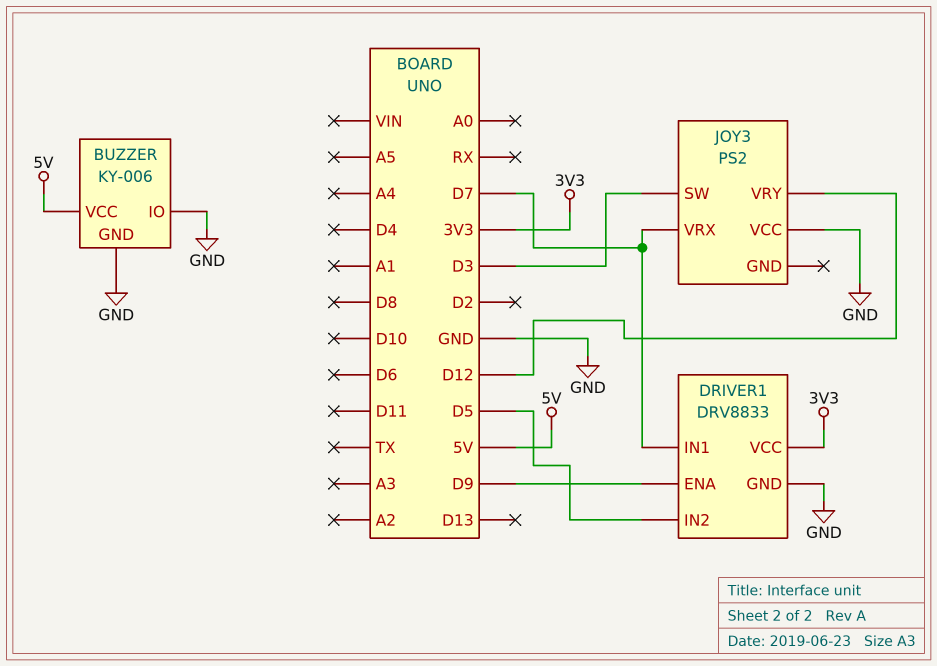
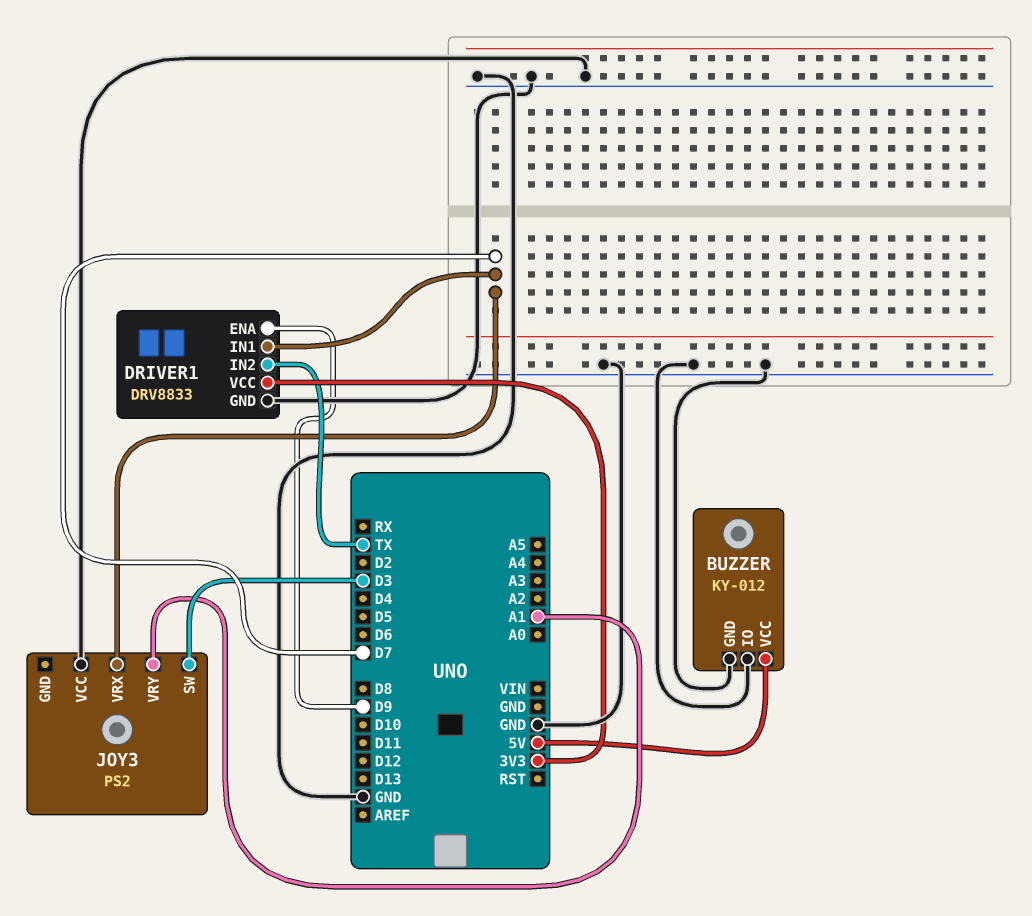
BUZZER: KY-006 -> KY-012
DRIVER1 pin IN2: D5 -> TX
JOY3 pin VRY: D12 -> A1

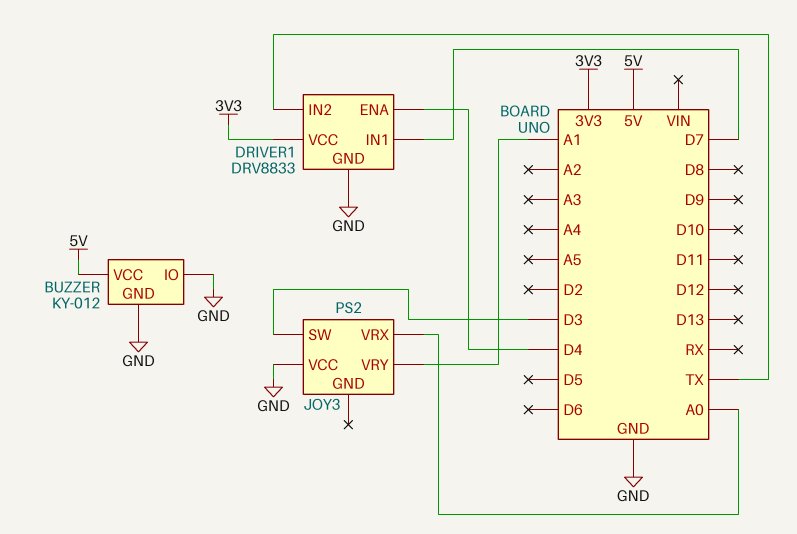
DRIVER1 pin ENA: D9 -> D4
JOY3 pin VRX: D7 -> A0

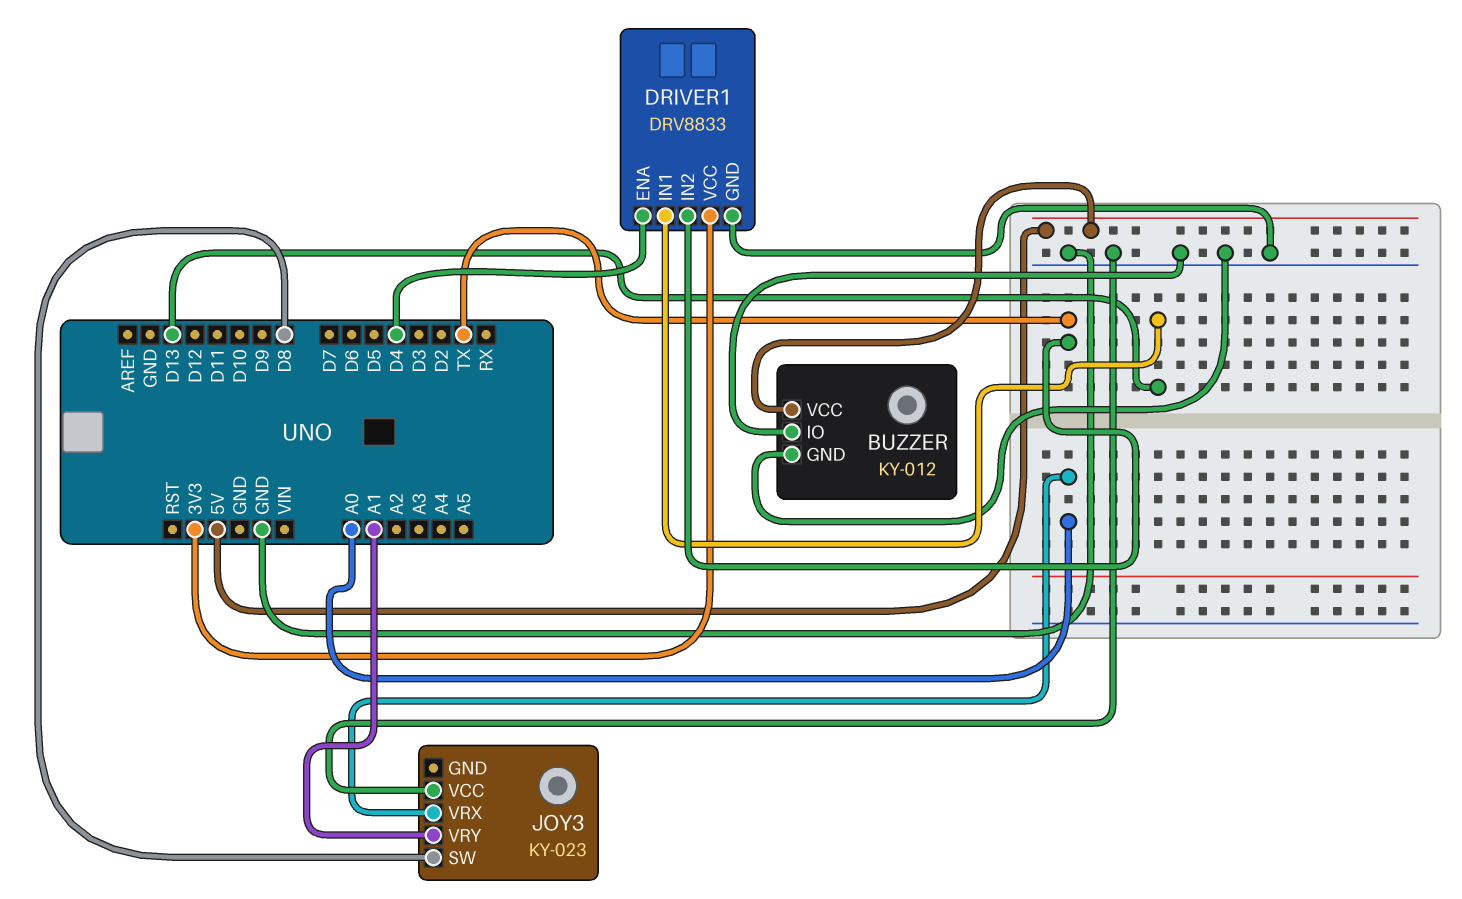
DRIVER1 pin IN1: D7 -> D13
JOY3: PS2 -> KY-023
JOY3 pin SW: D3 -> D8

